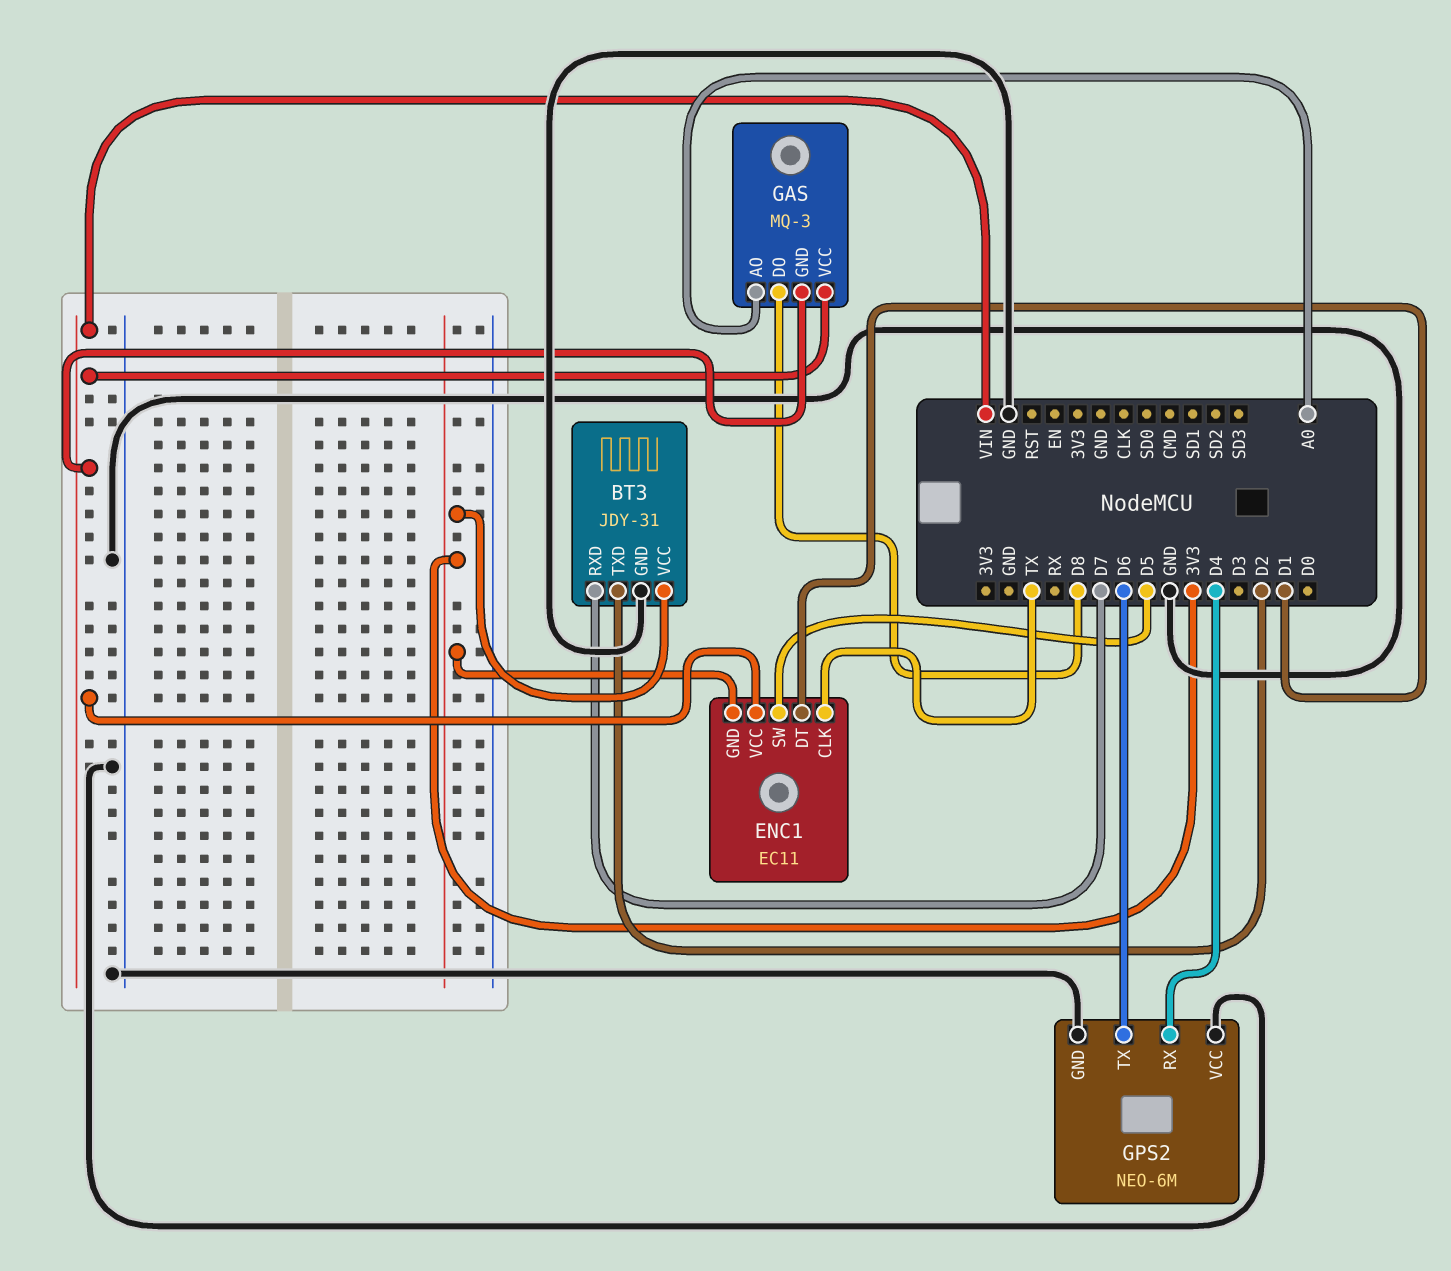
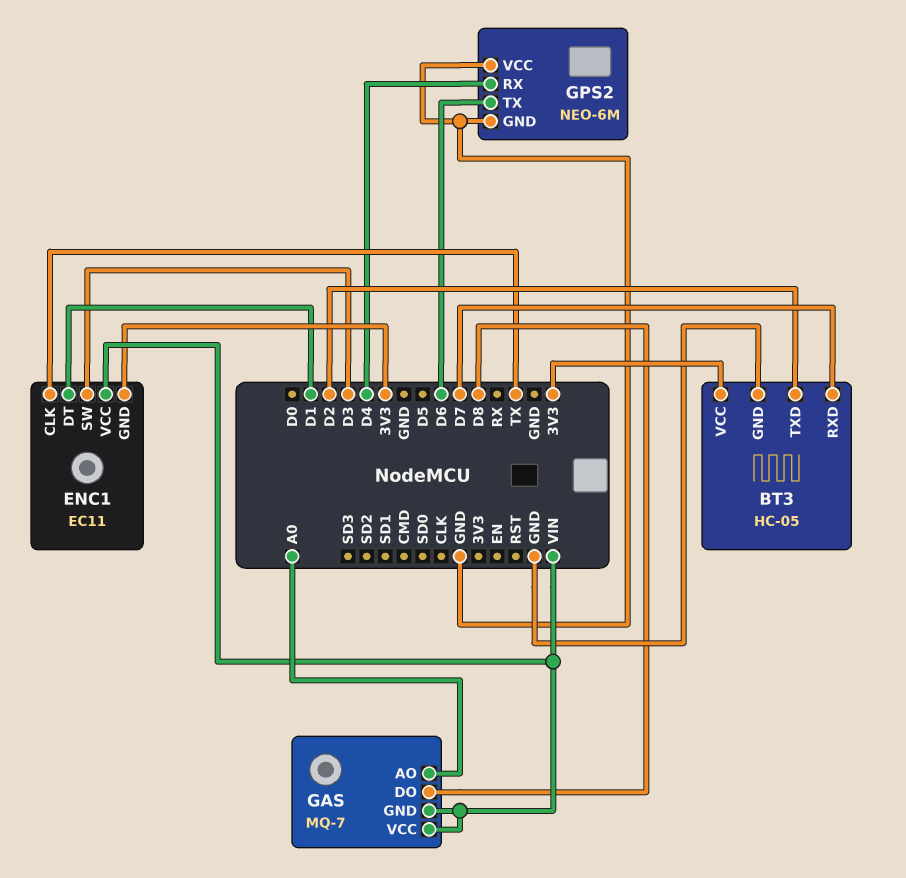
BT3: JDY-31 -> HC-05
ENC1 pin SW: D5 -> D3
GAS: MQ-3 -> MQ-7

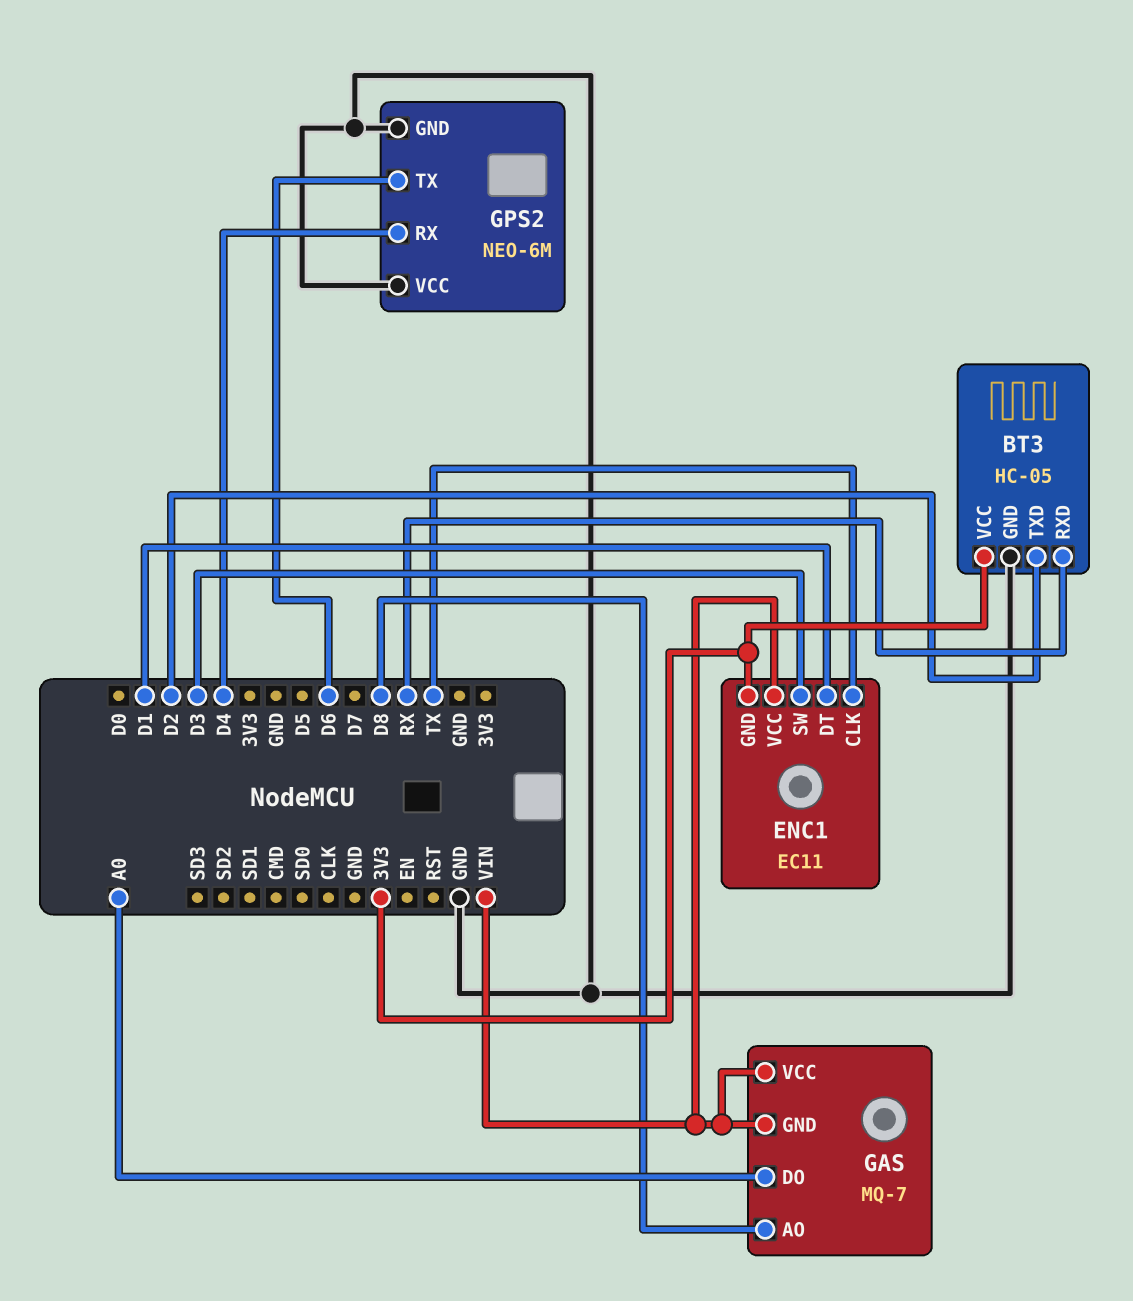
BT3 pin RXD: D7 -> RX
GAS pin AO: A0 -> D8
GAS pin DO: D8 -> A0

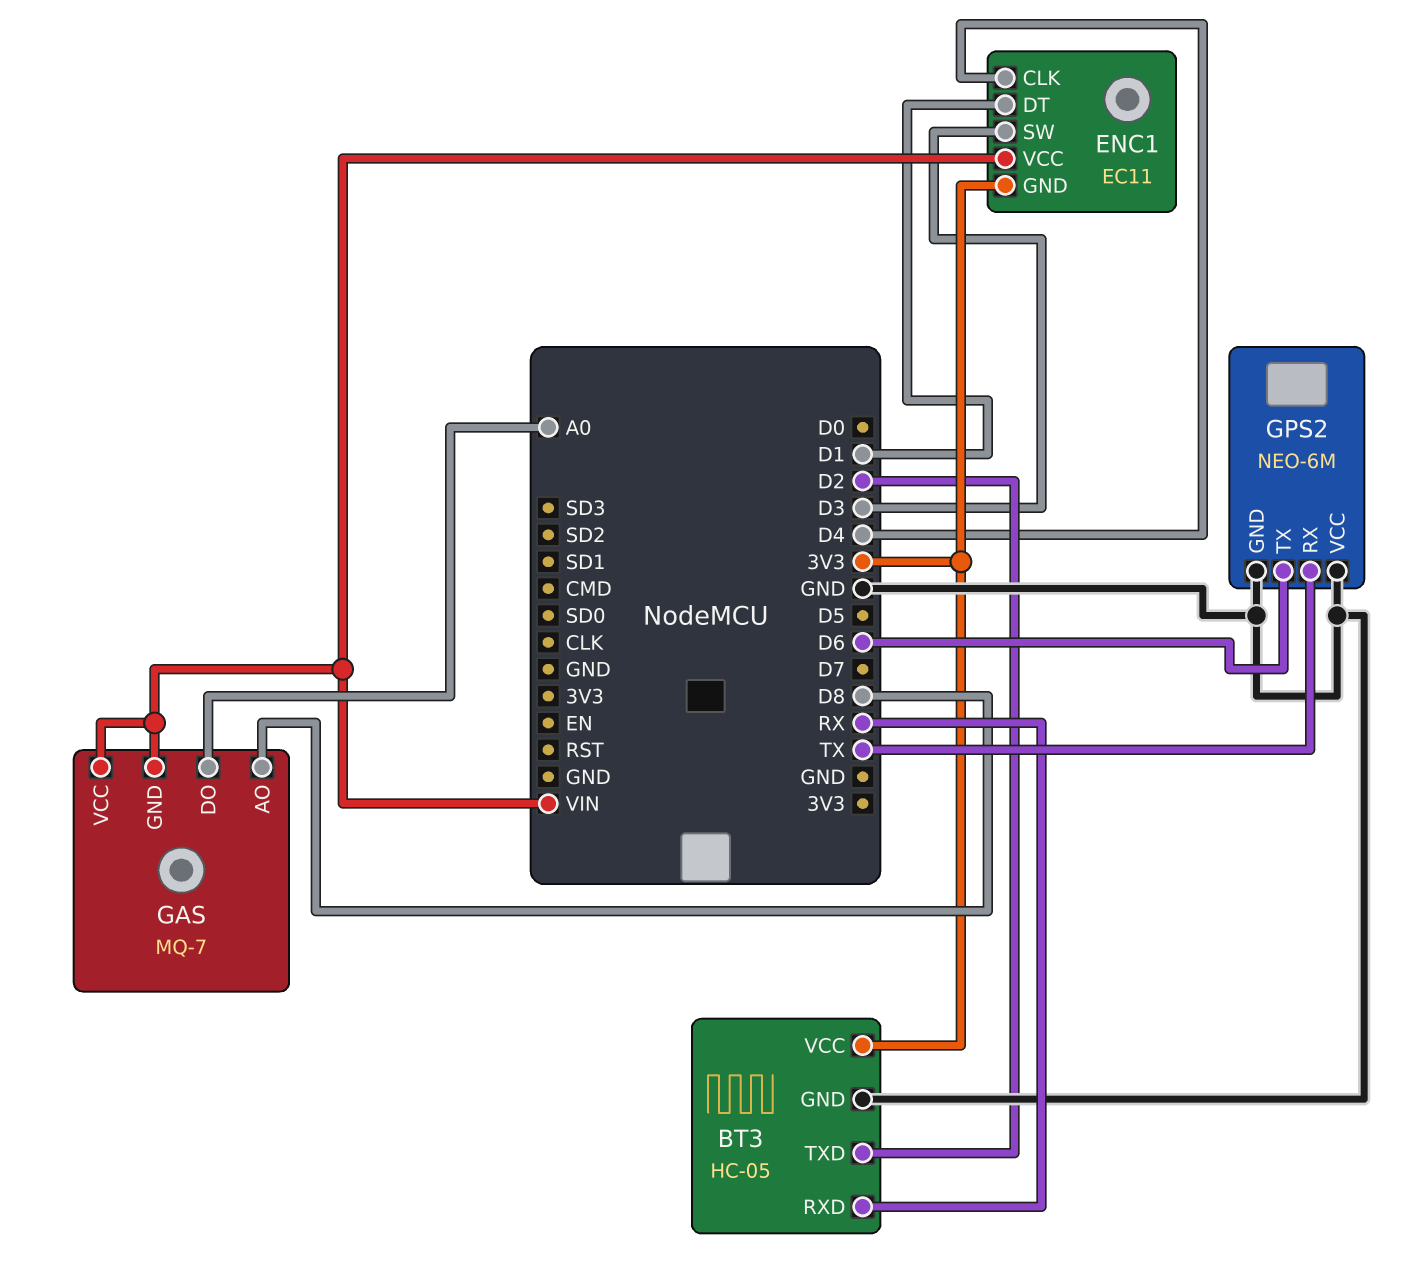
ENC1 pin CLK: TX -> D4
GPS2 pin RX: D4 -> TX

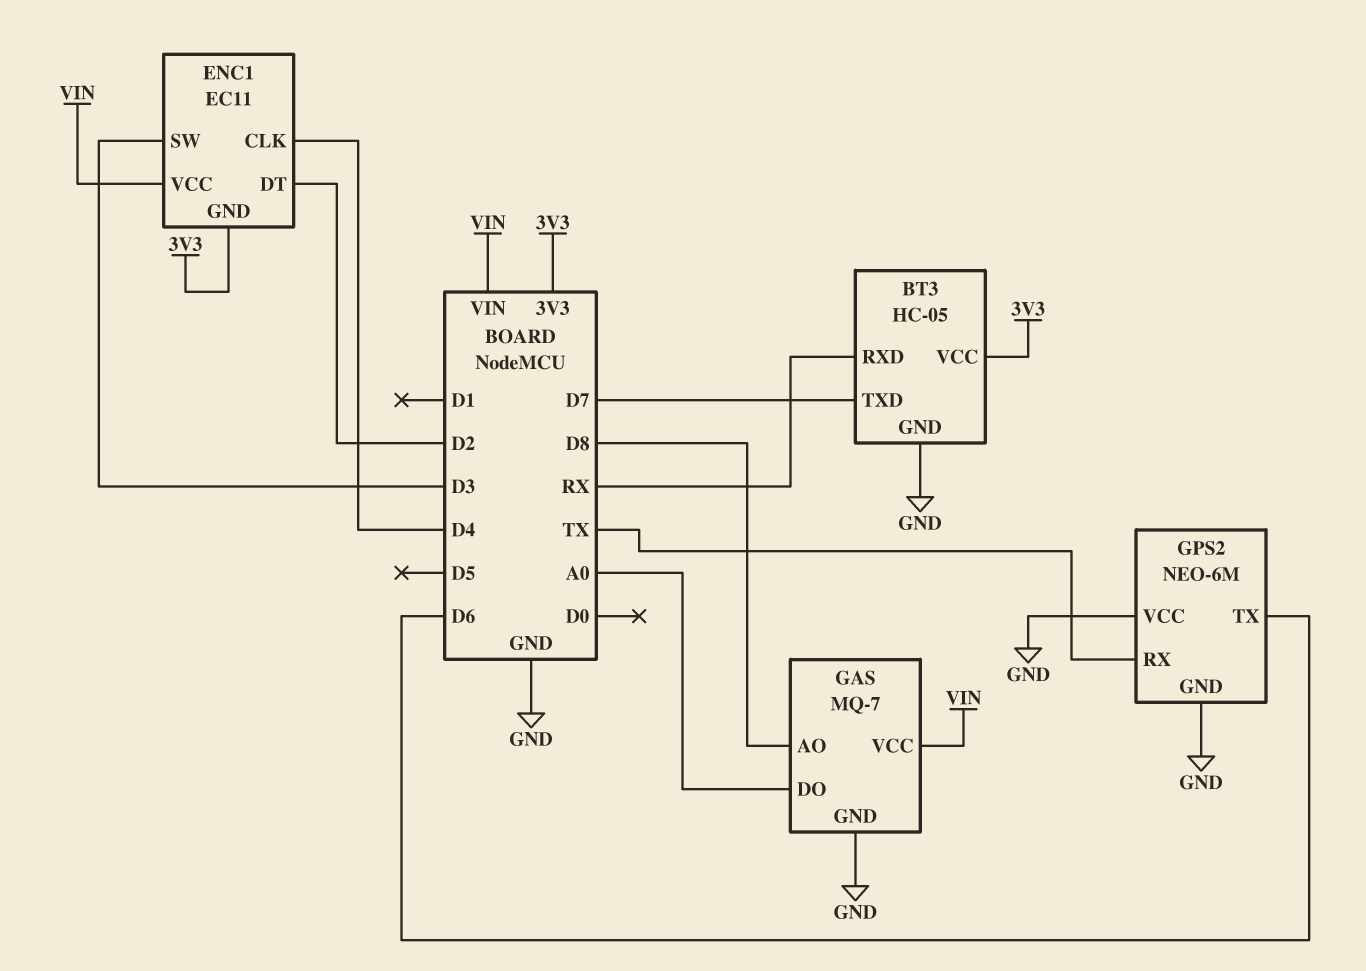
BT3 pin TXD: D2 -> D7
ENC1 pin DT: D1 -> D2
GAS pin GND: VIN -> GND

